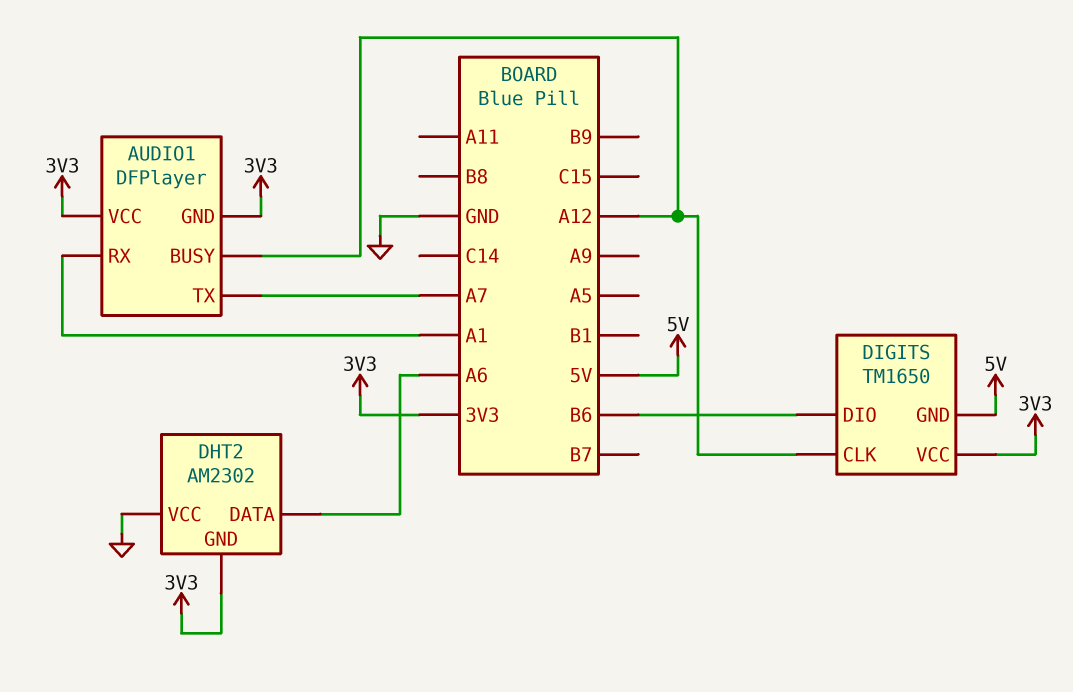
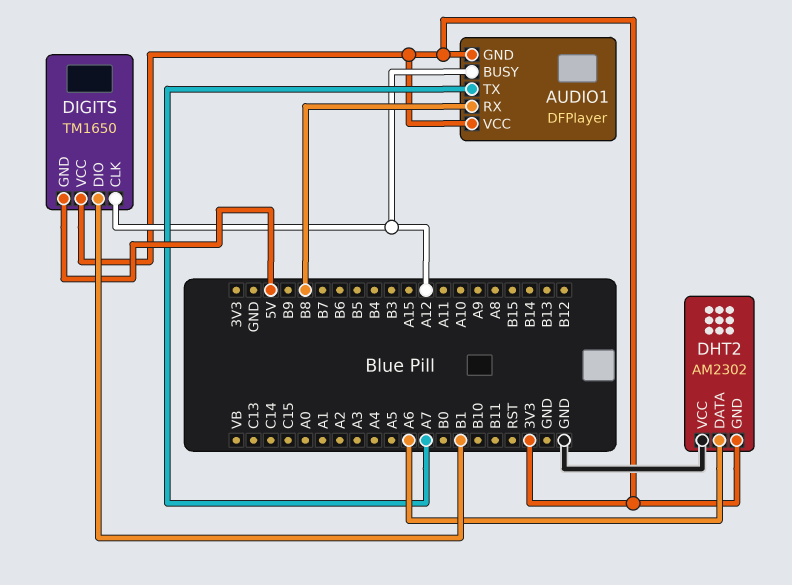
AUDIO1 pin RX: A1 -> B8
DIGITS pin DIO: B6 -> B1

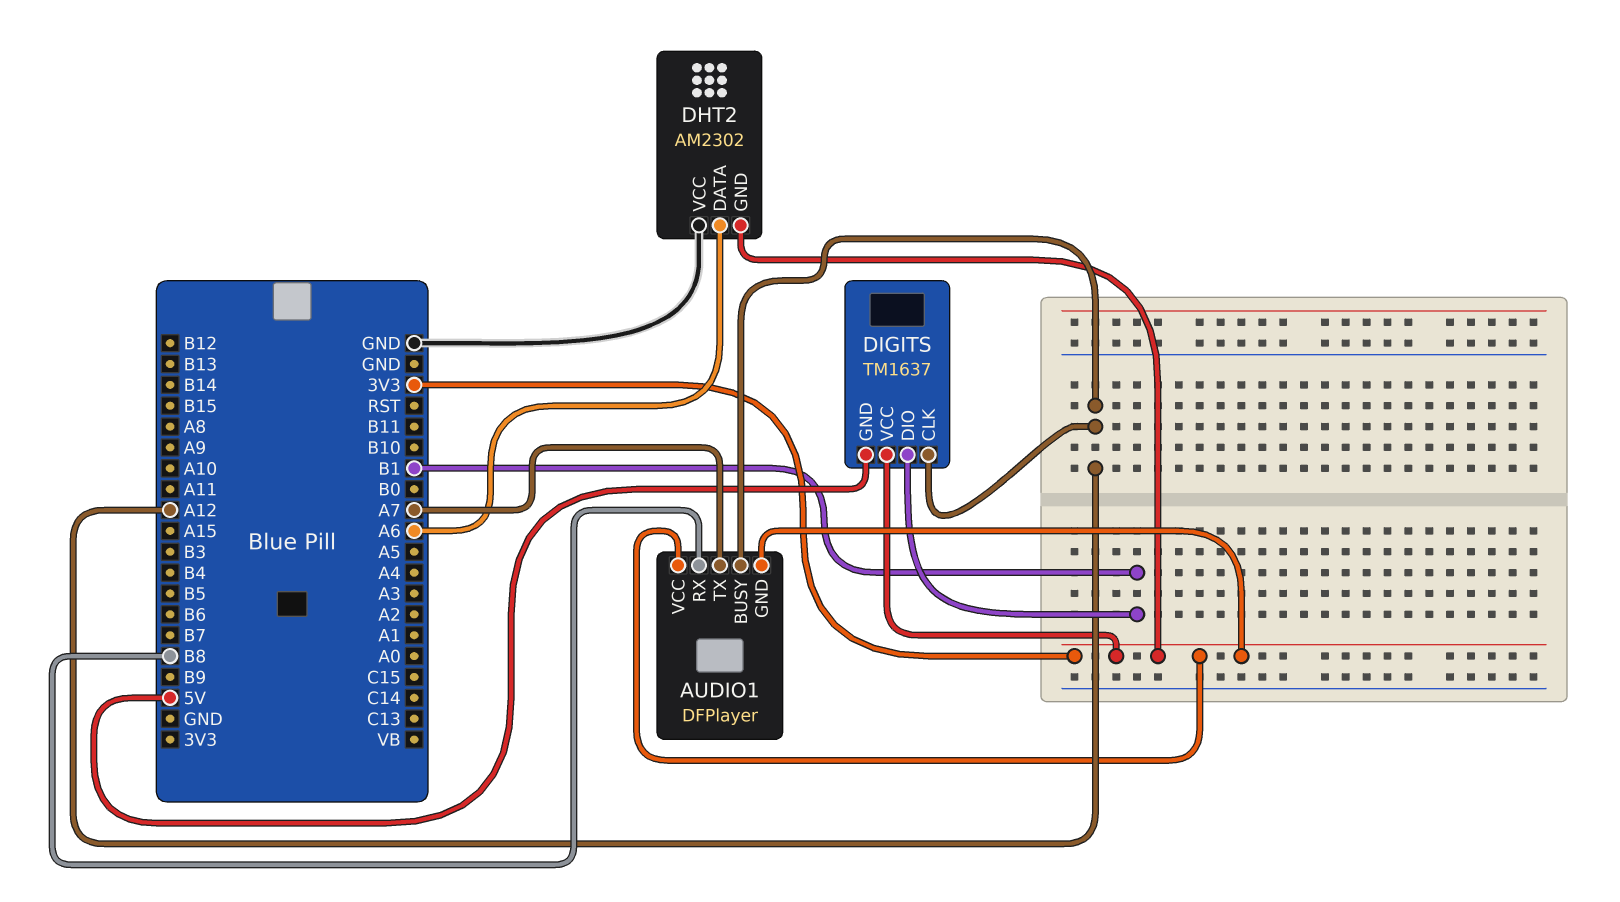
DIGITS: TM1650 -> TM1637

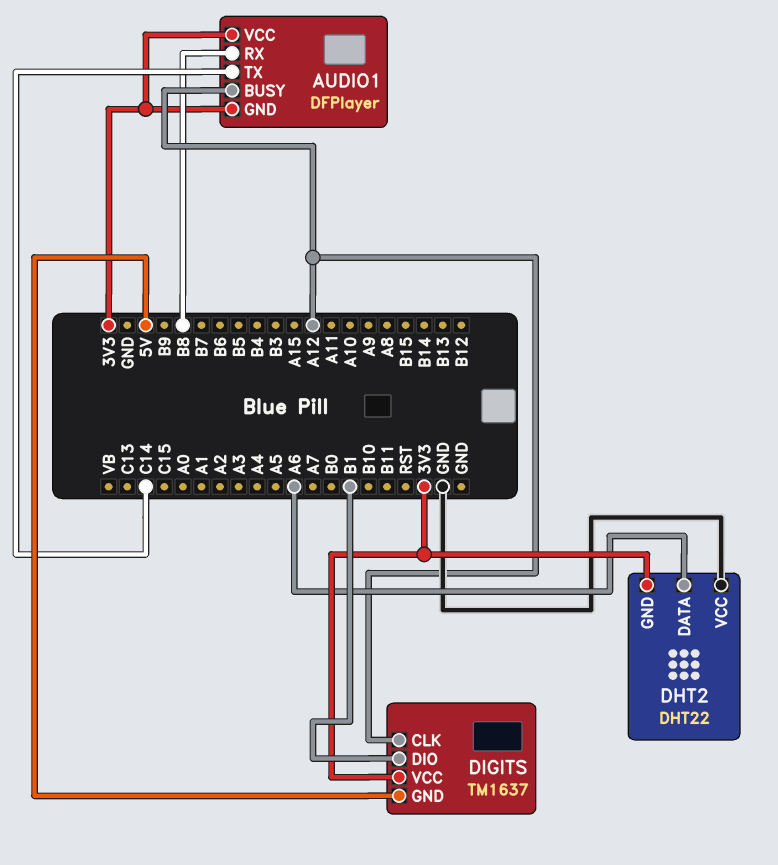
AUDIO1 pin TX: A7 -> C14
DHT2: AM2302 -> DHT22

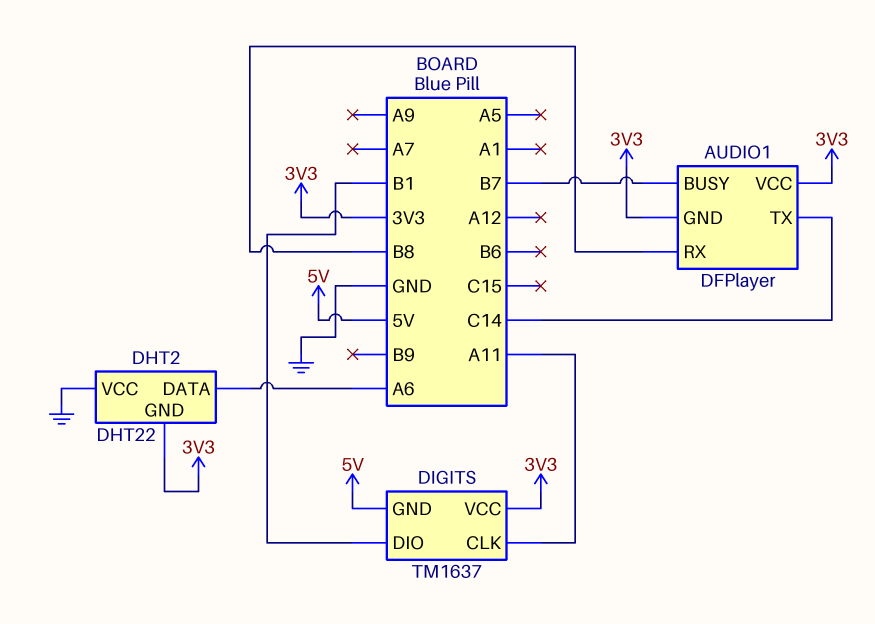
AUDIO1 pin BUSY: A12 -> B7
DIGITS pin CLK: A12 -> A11

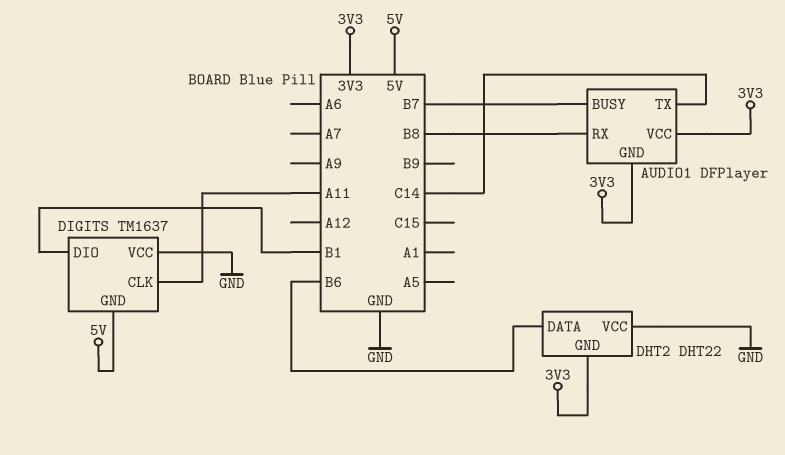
DHT2 pin DATA: A6 -> B6
DIGITS pin VCC: 3V3 -> GND

